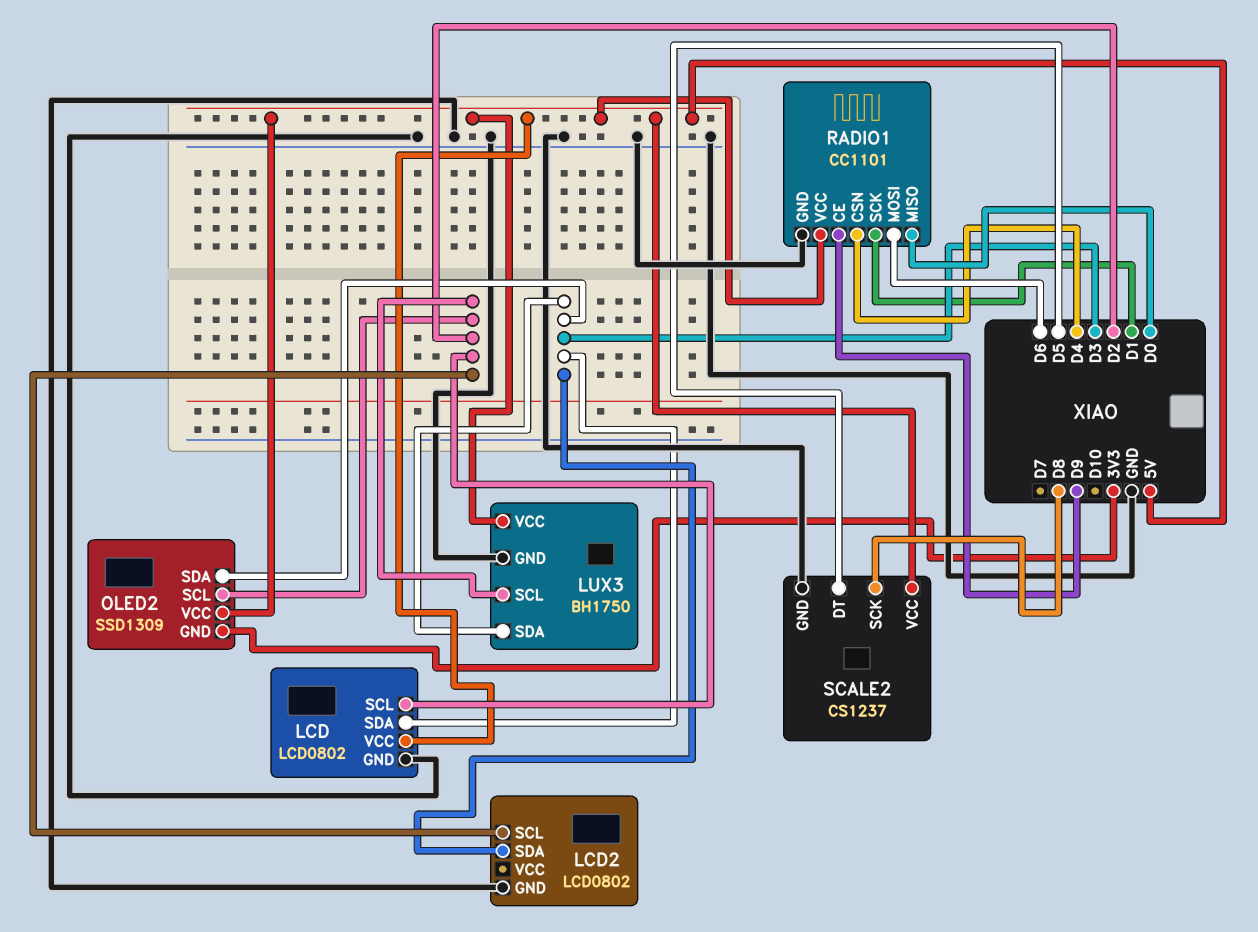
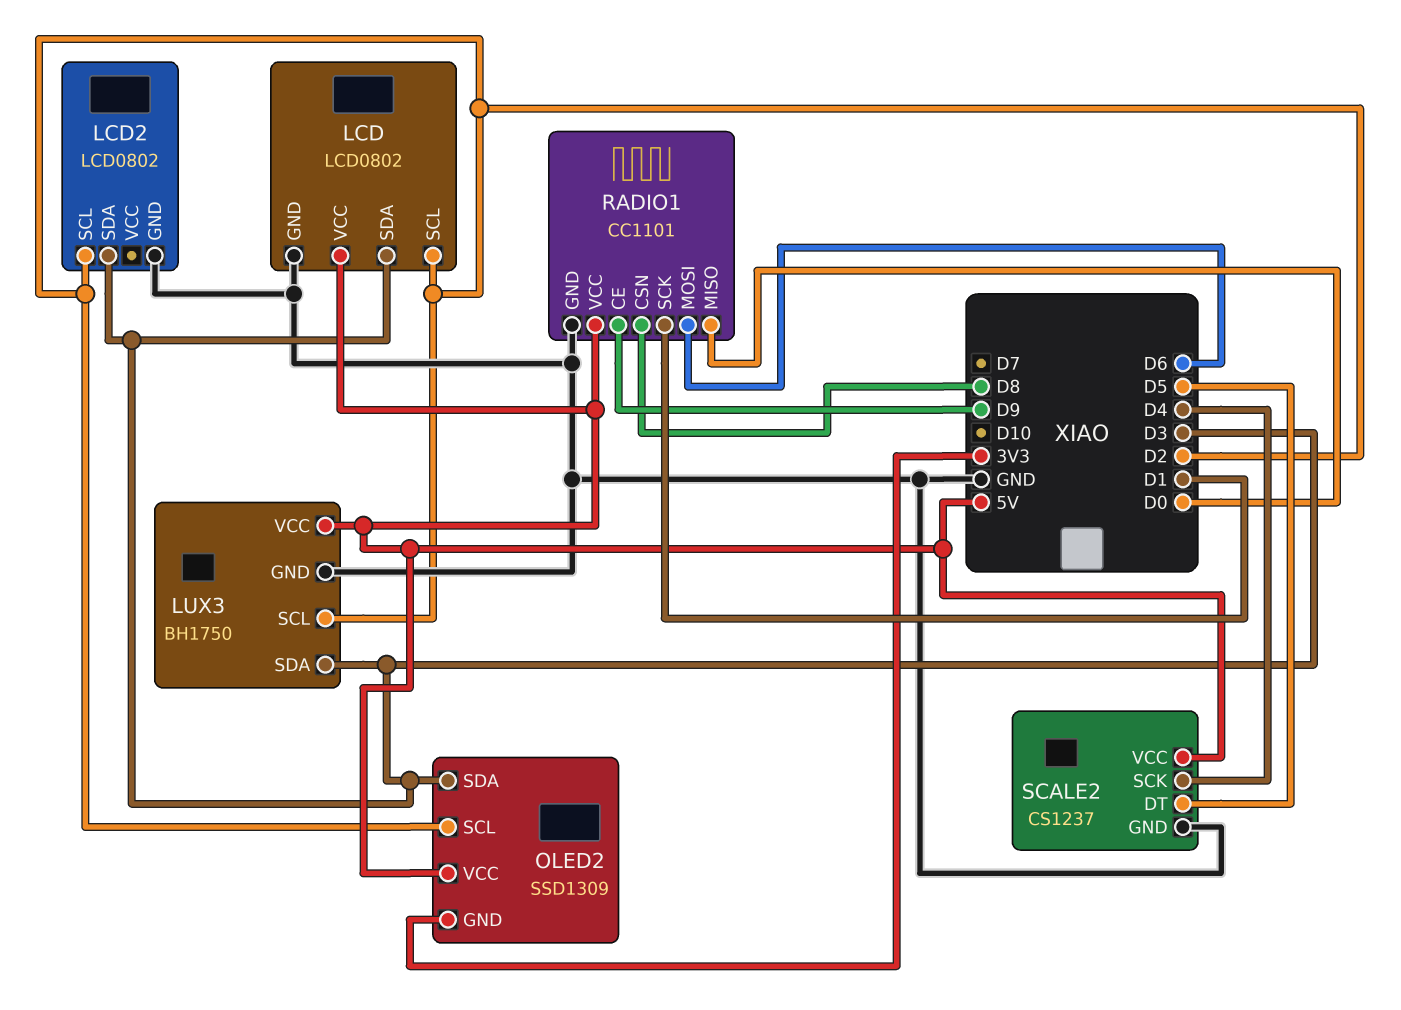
RADIO1 pin CSN: D4 -> D8
SCALE2 pin SCK: D8 -> D4

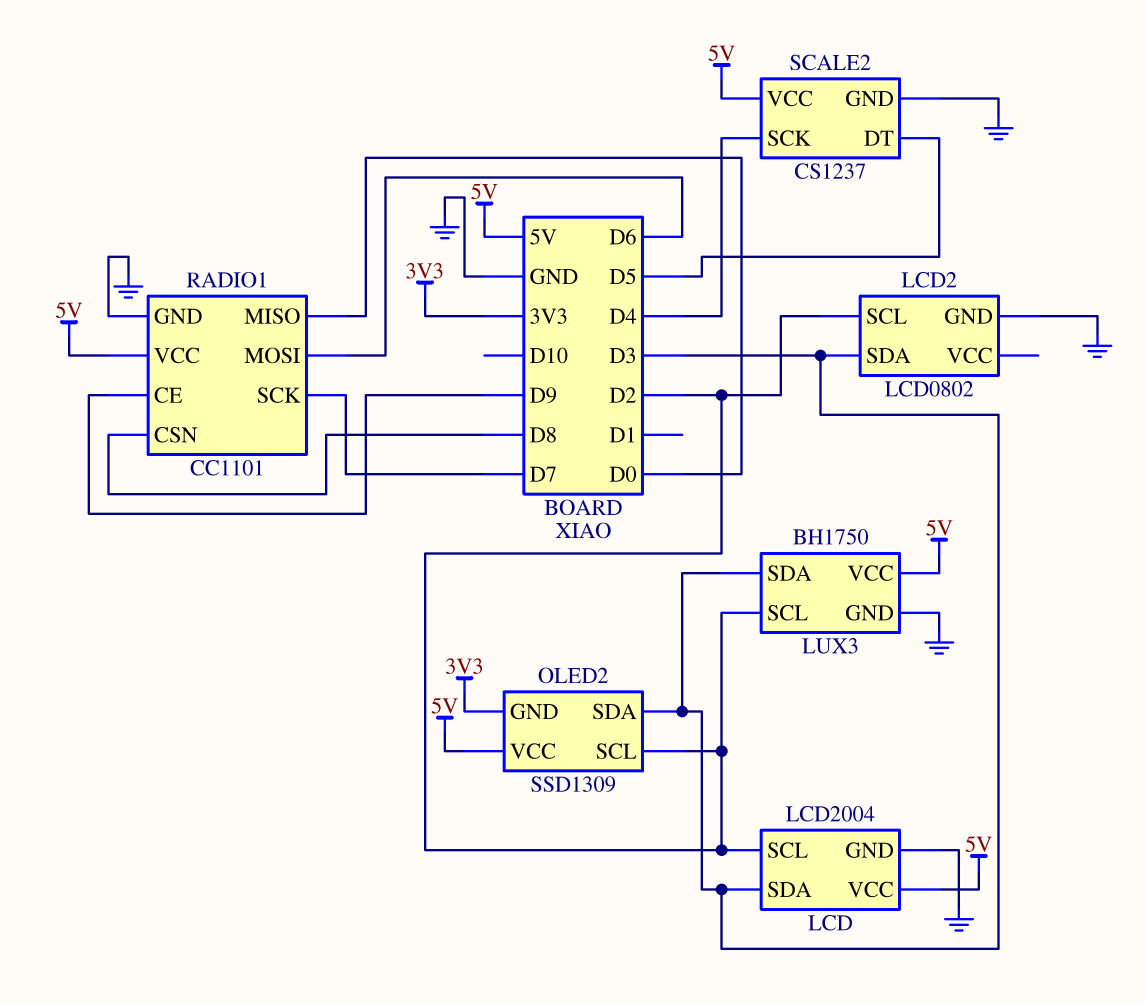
LCD: LCD0802 -> LCD2004
RADIO1 pin SCK: D1 -> D7

